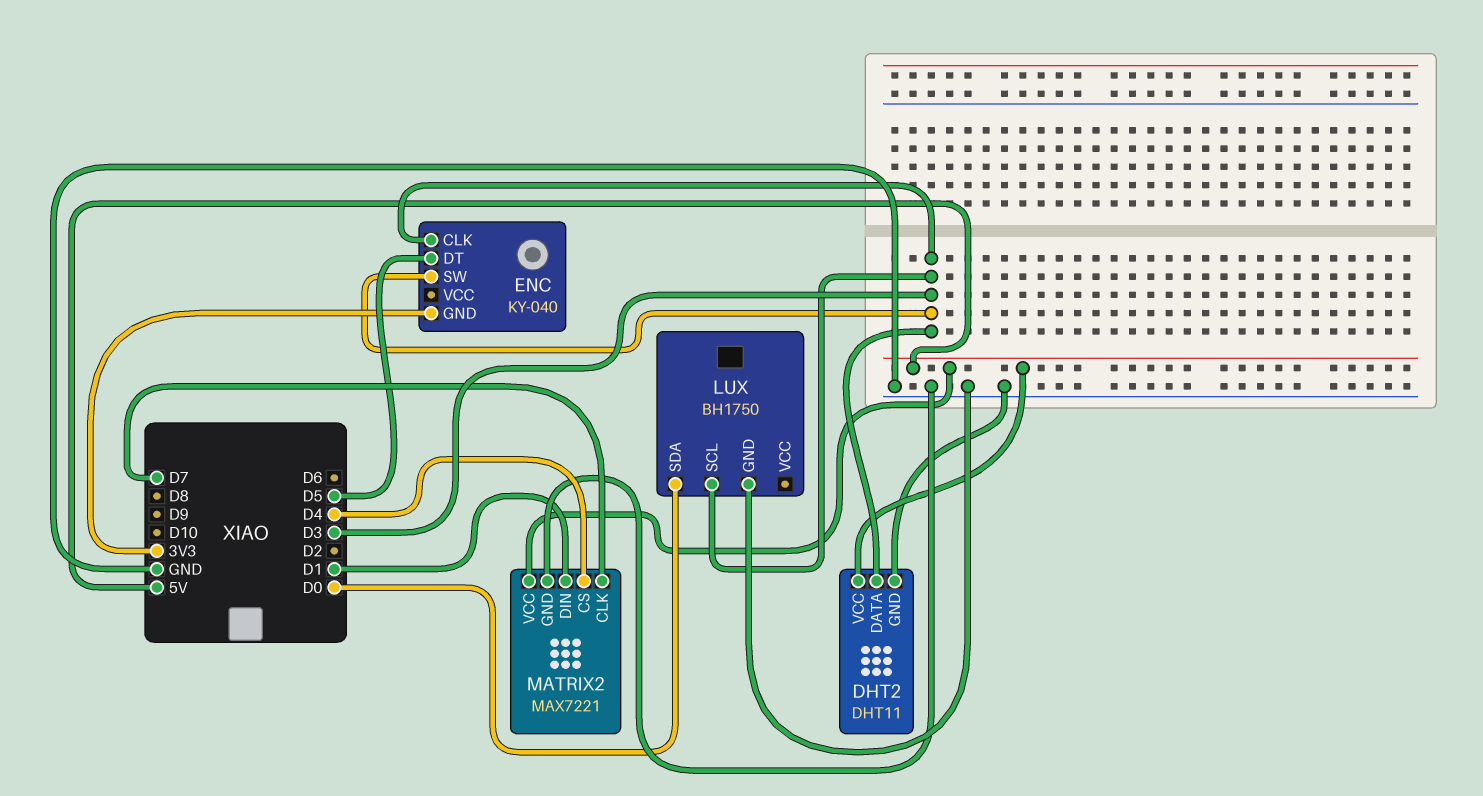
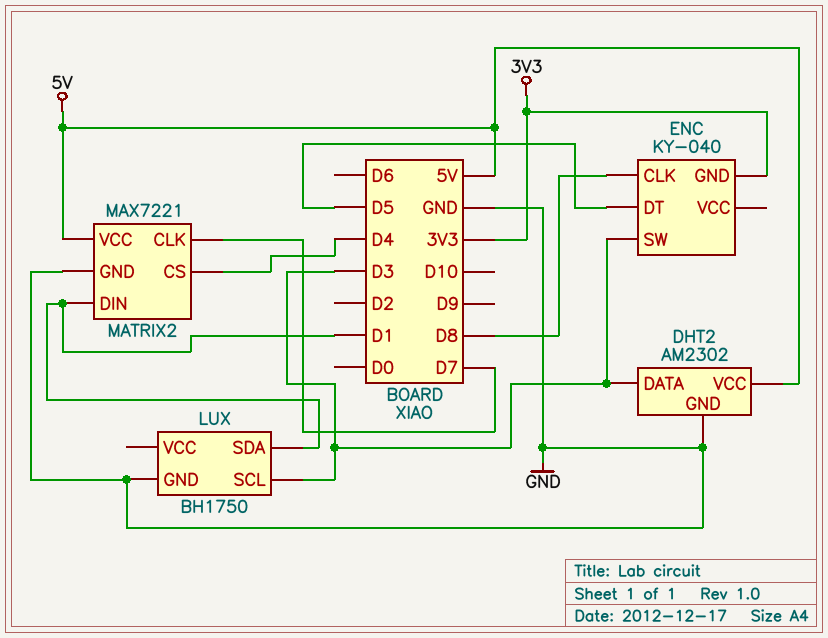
DHT2: DHT11 -> AM2302
ENC pin CLK: D3 -> D8
LUX pin SDA: D0 -> D1

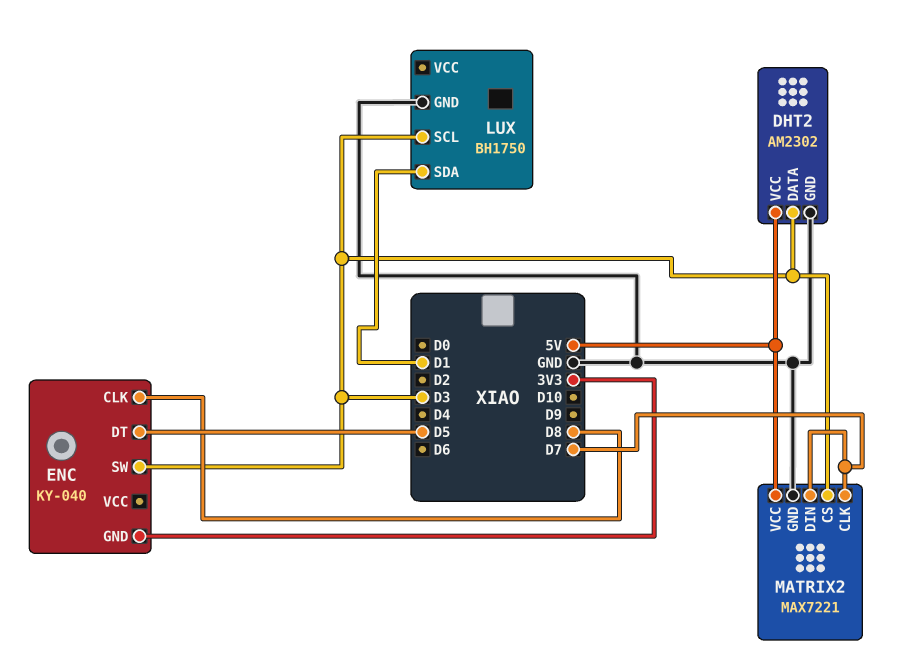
MATRIX2 pin CS: D4 -> D3
MATRIX2 pin DIN: D1 -> D7

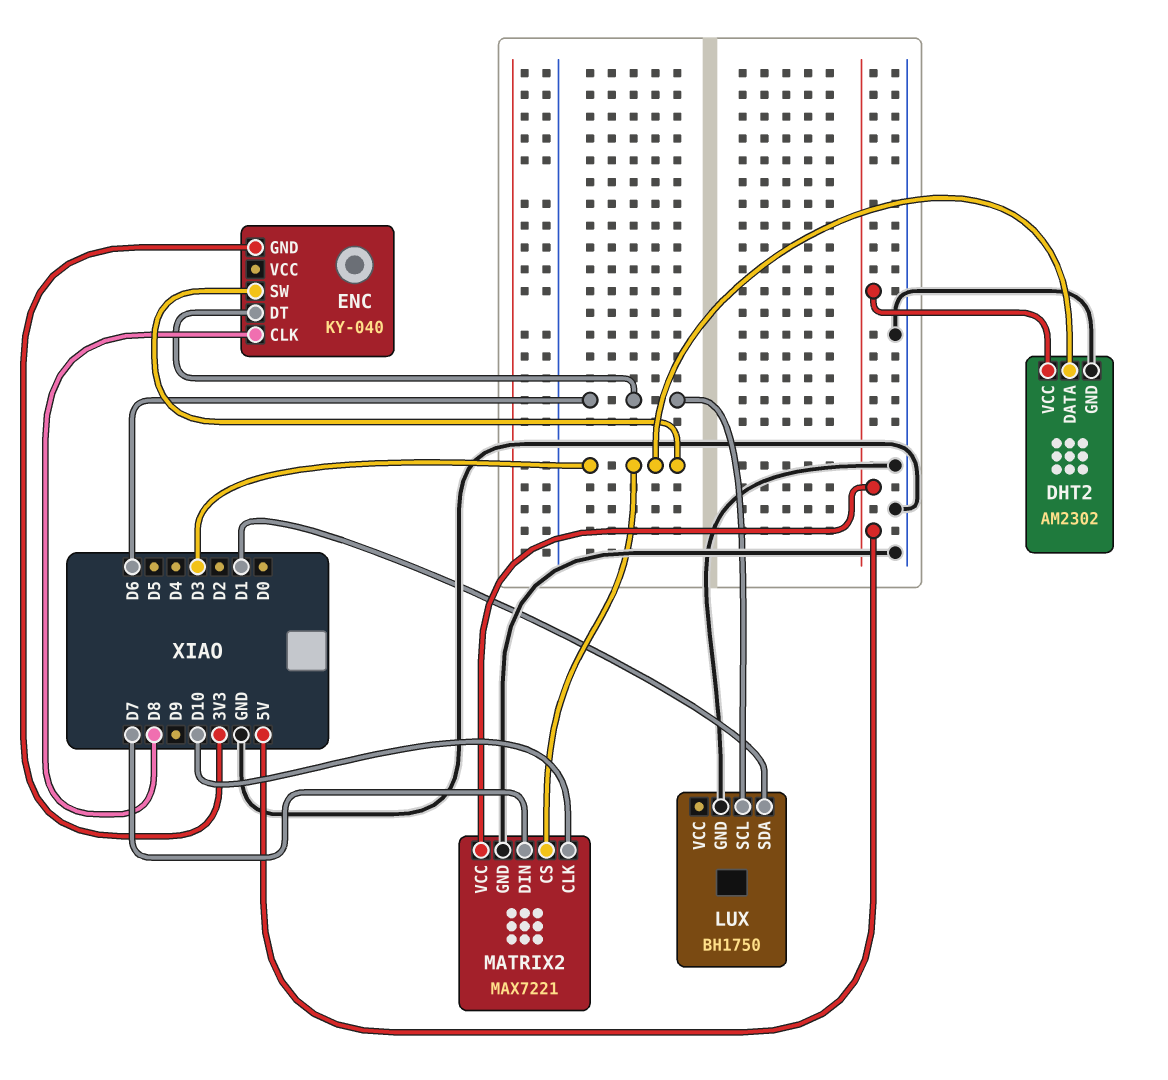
ENC pin DT: D5 -> D6
LUX pin SCL: D3 -> D6
MATRIX2 pin CLK: D7 -> D10

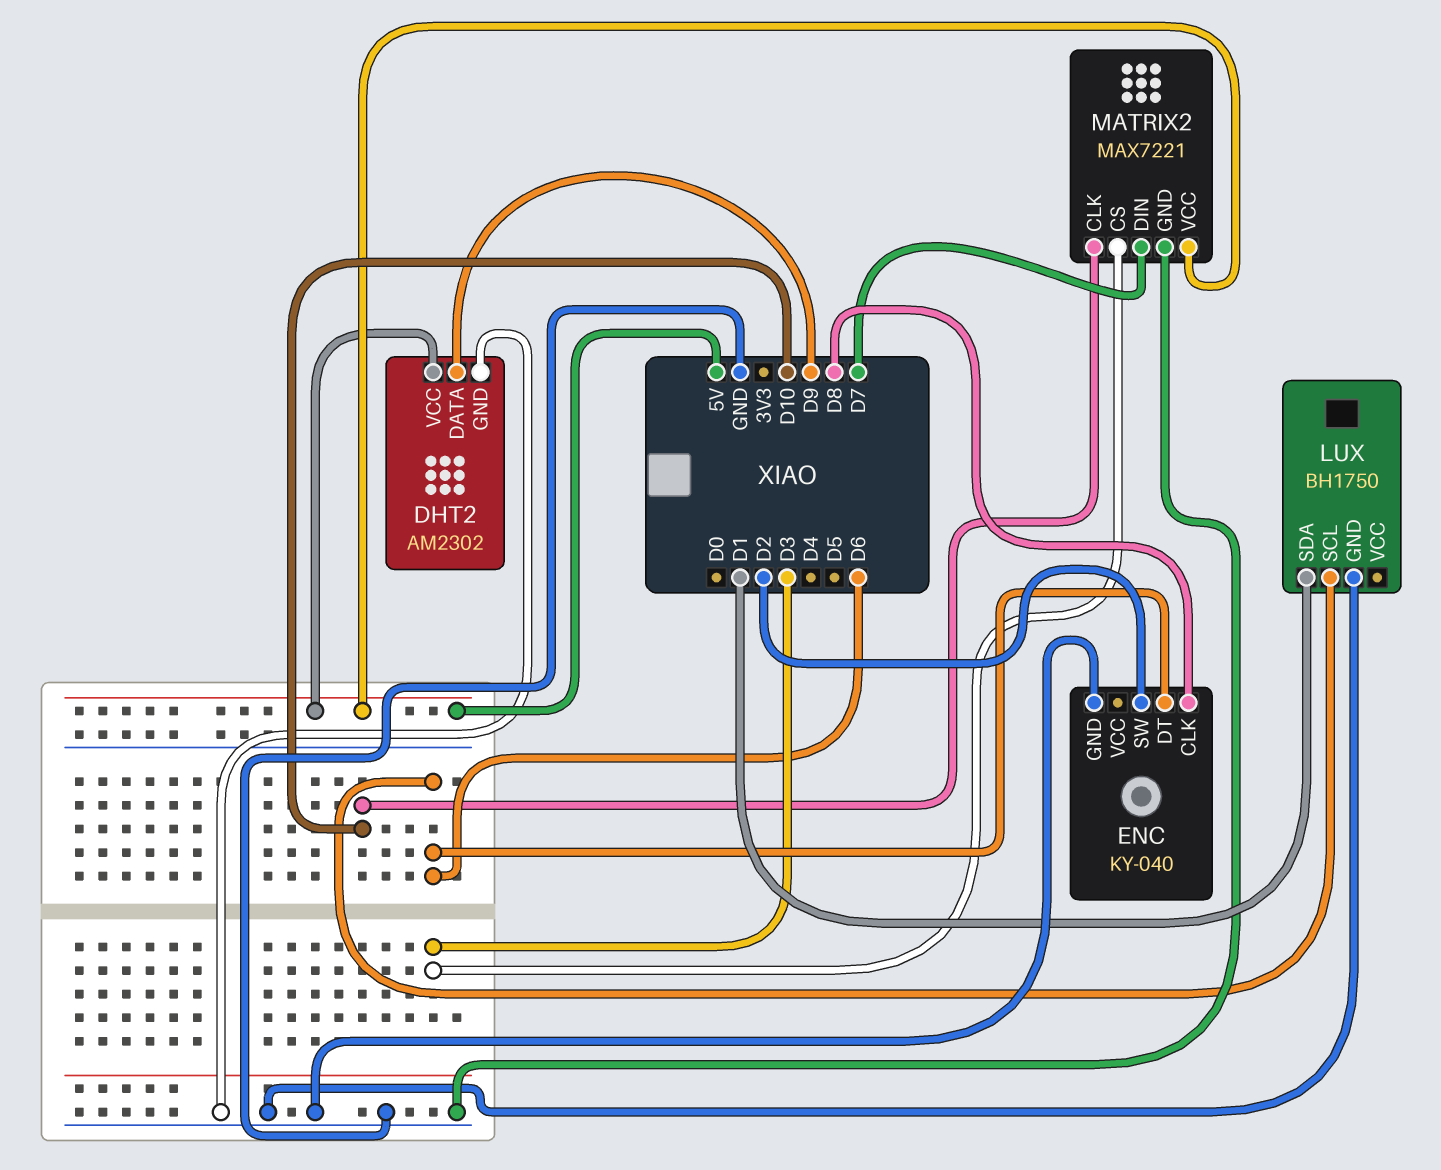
DHT2 pin DATA: D3 -> D9
ENC pin GND: 3V3 -> GND
ENC pin SW: D3 -> D2

